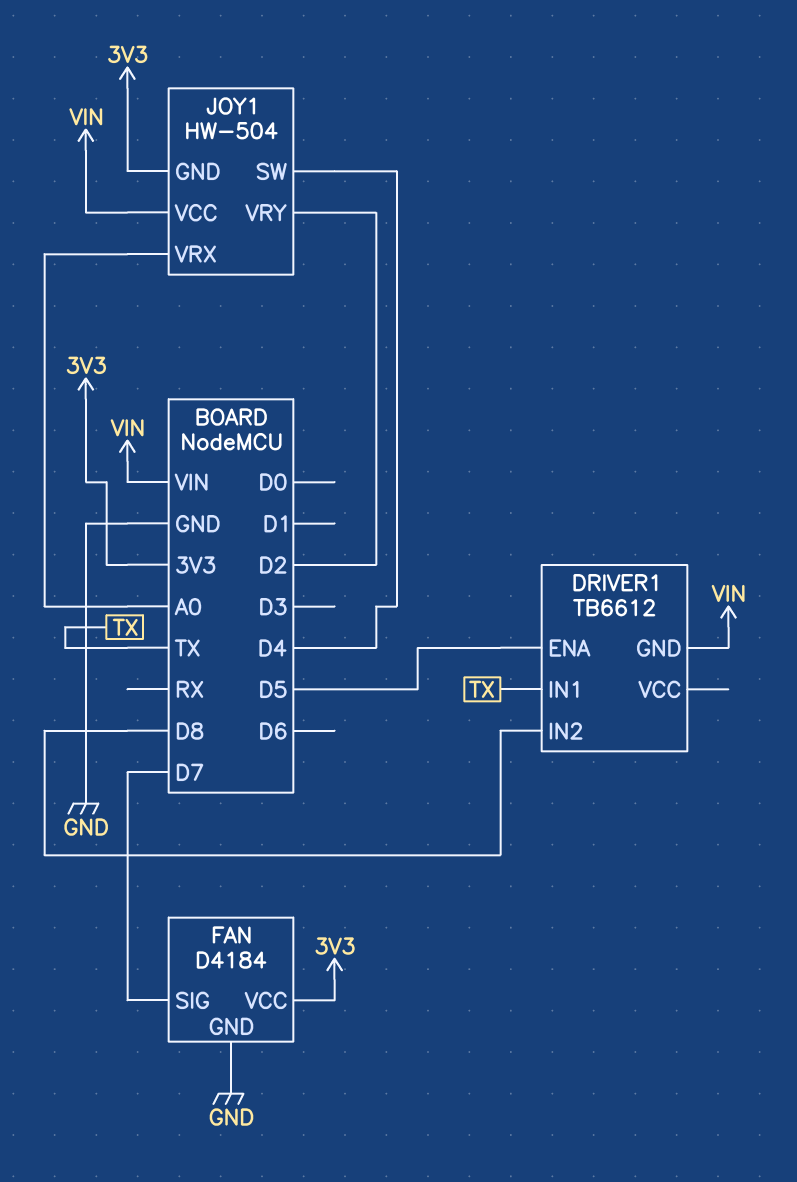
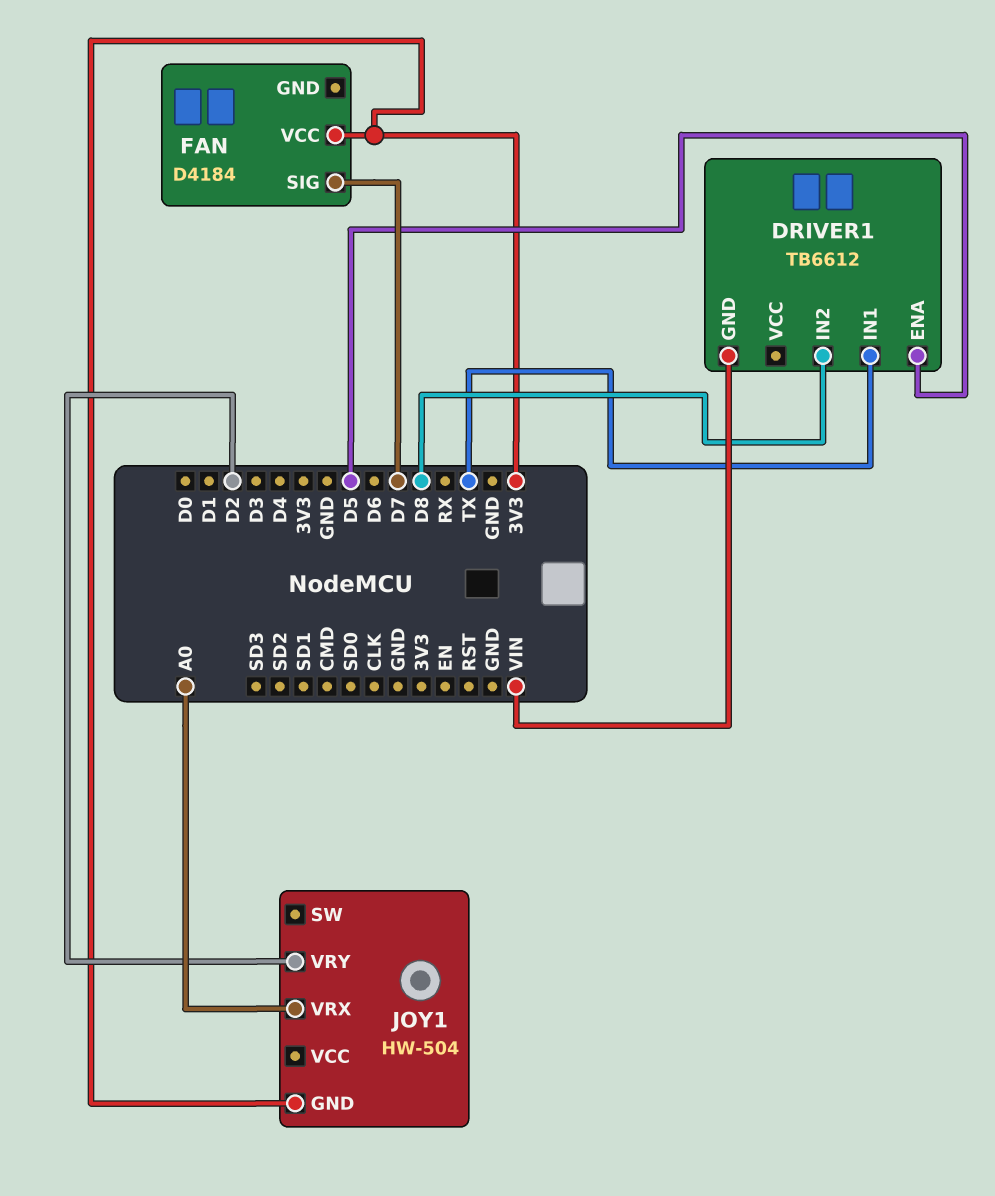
FAN pin GND: GND -> none
JOY1 pin SW: D4 -> none
JOY1 pin VCC: VIN -> none

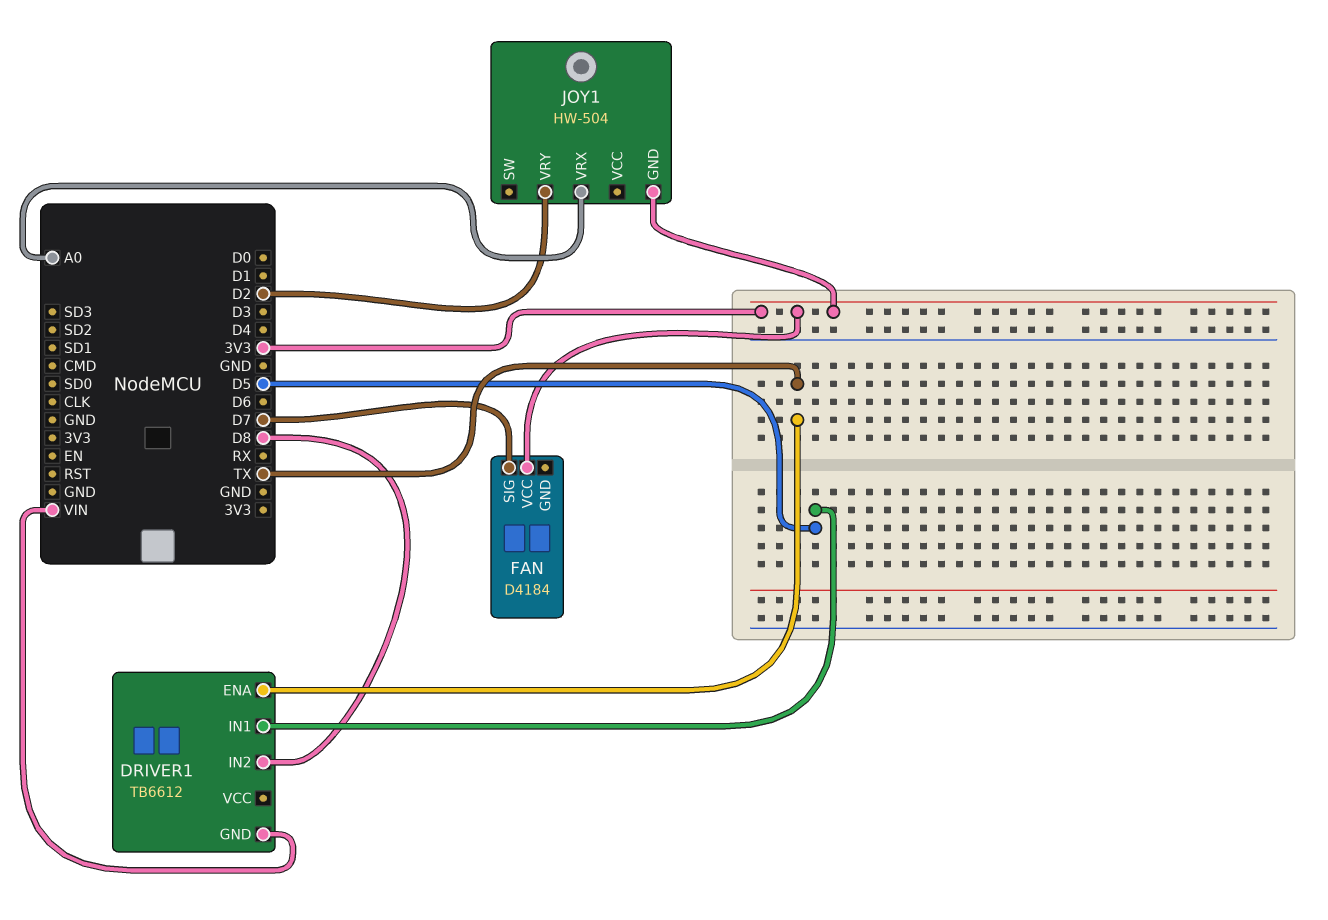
DRIVER1 pin ENA: D5 -> TX
DRIVER1 pin IN1: TX -> D5

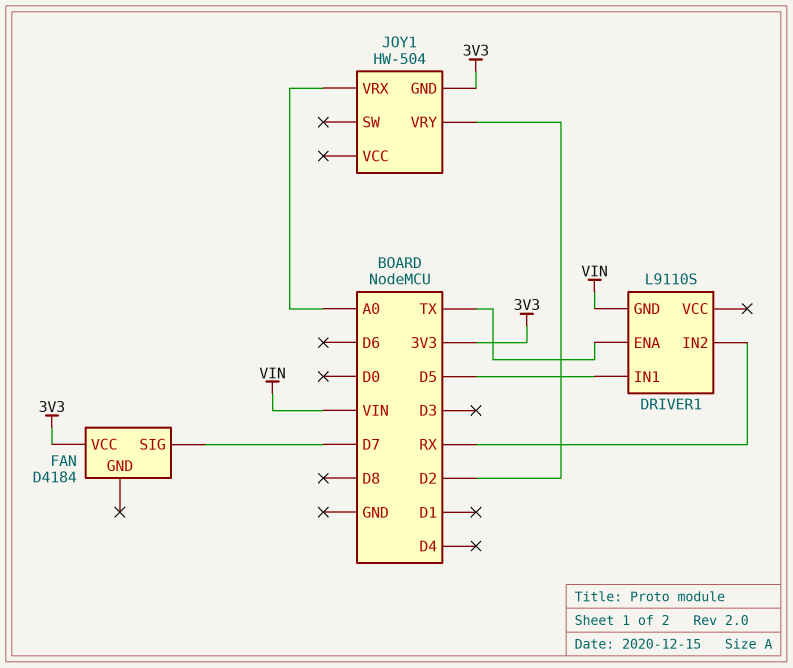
DRIVER1: TB6612 -> L9110S
DRIVER1 pin IN2: D8 -> RX

